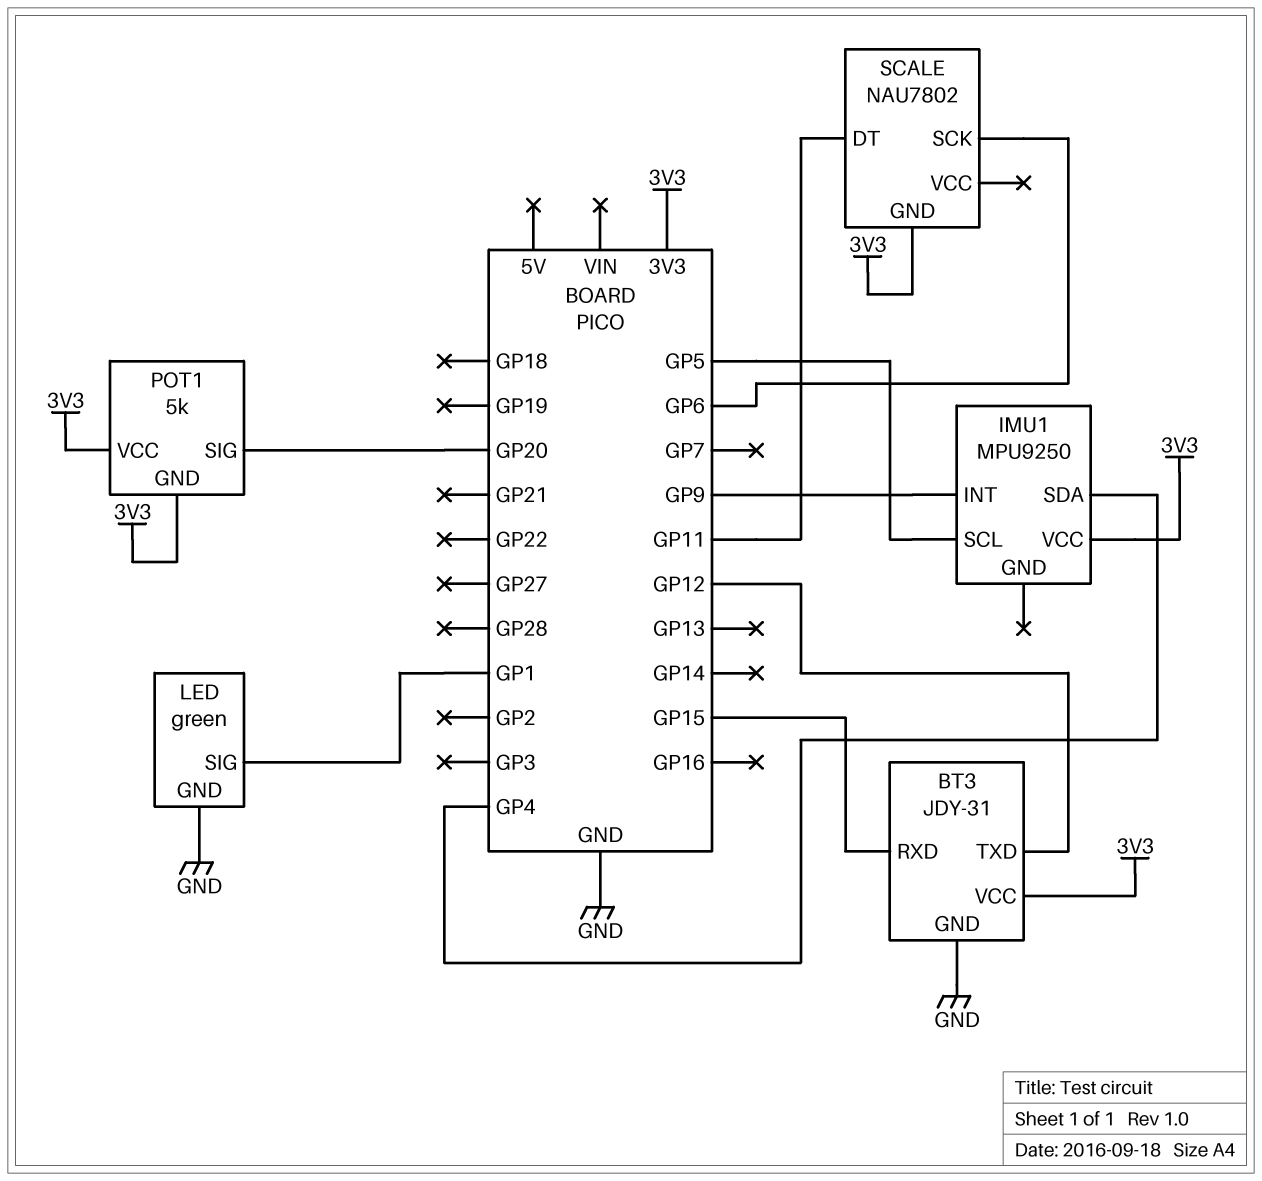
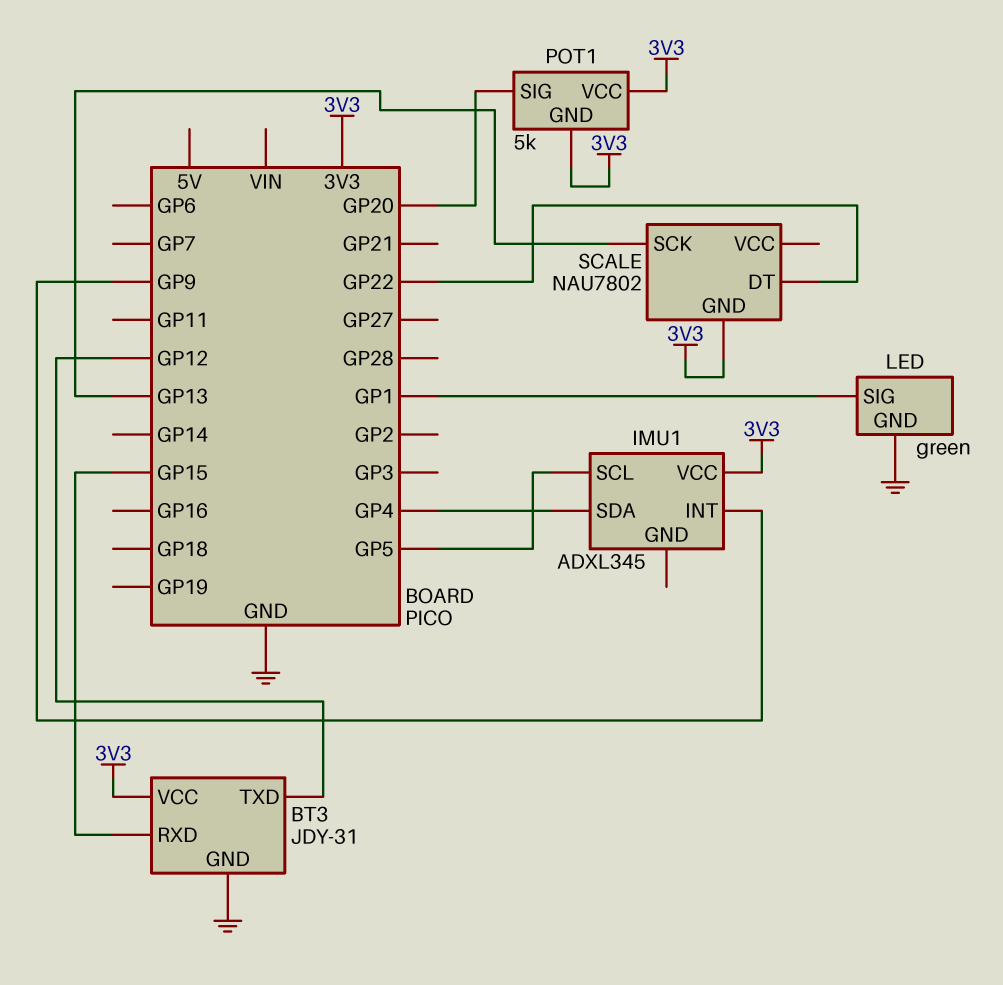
IMU1: MPU9250 -> ADXL345
SCALE pin DT: GP11 -> GP22
SCALE pin SCK: GP6 -> GP13

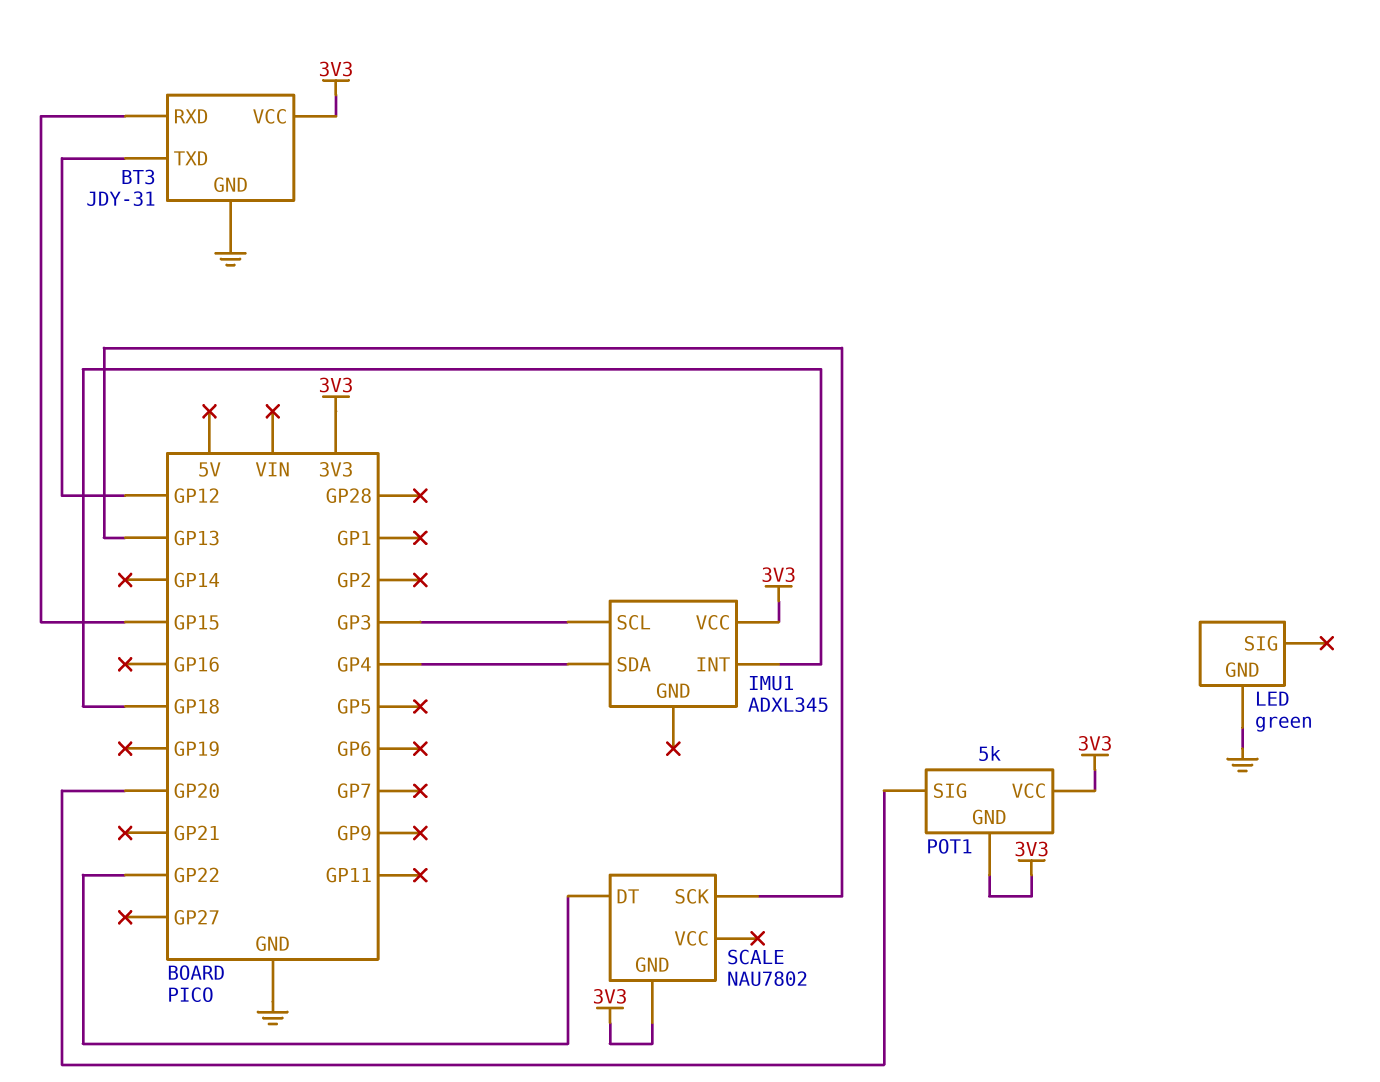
IMU1 pin INT: GP9 -> GP18
IMU1 pin SCL: GP5 -> GP3
LED pin SIG: GP1 -> none

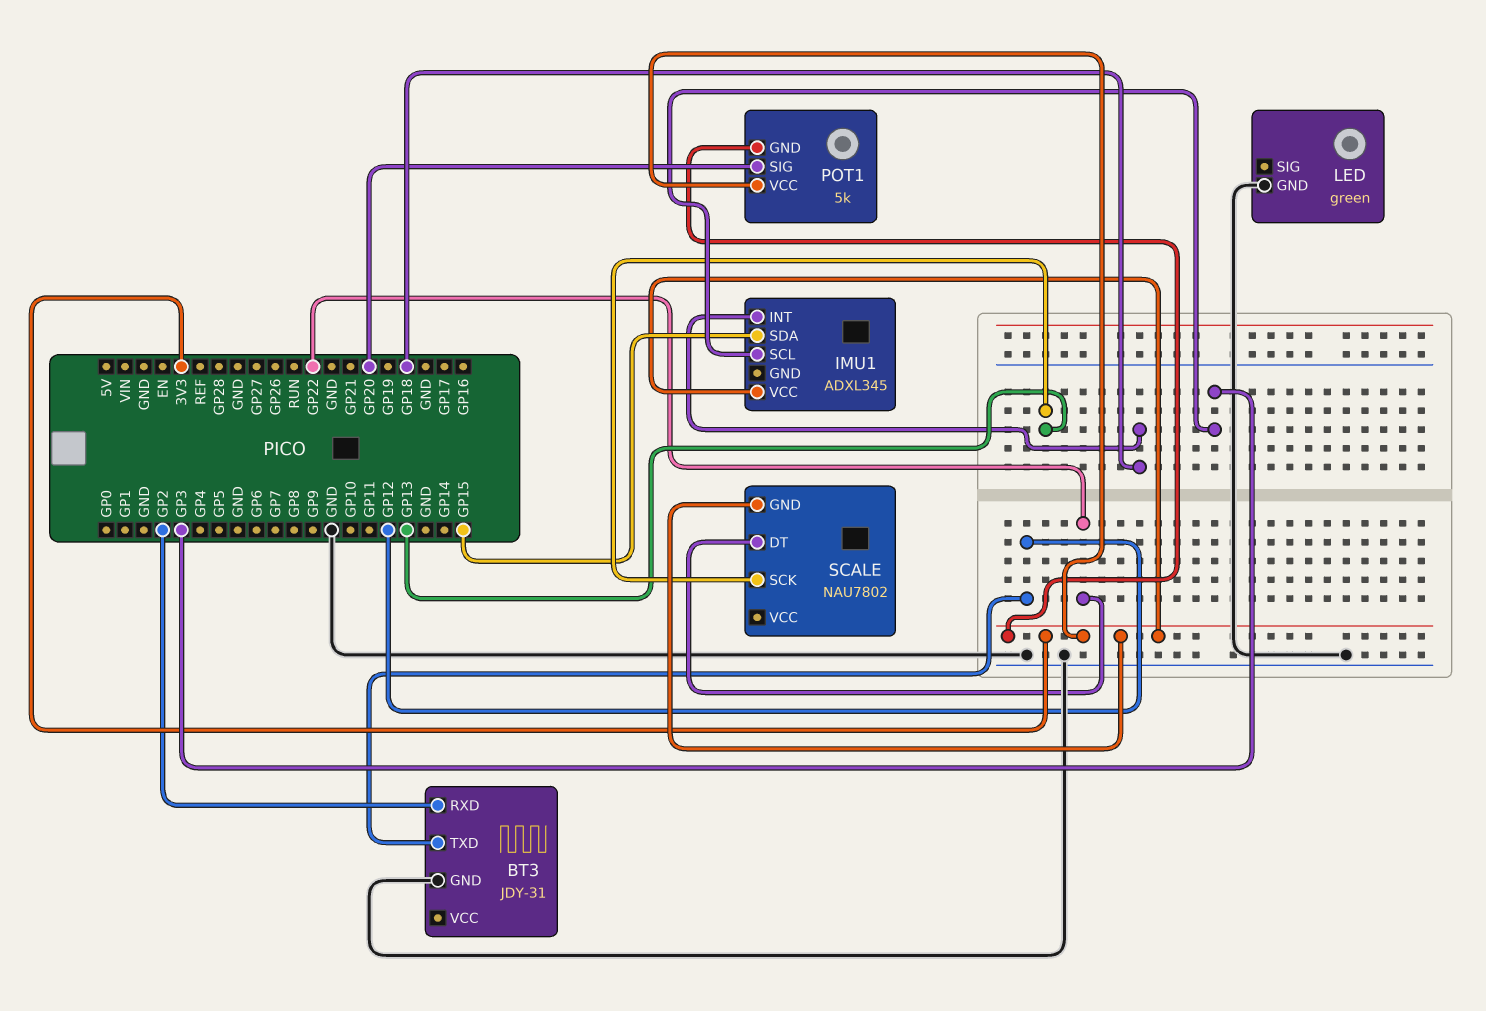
BT3 pin RXD: GP15 -> GP2
BT3 pin VCC: 3V3 -> none
IMU1 pin SDA: GP4 -> GP15

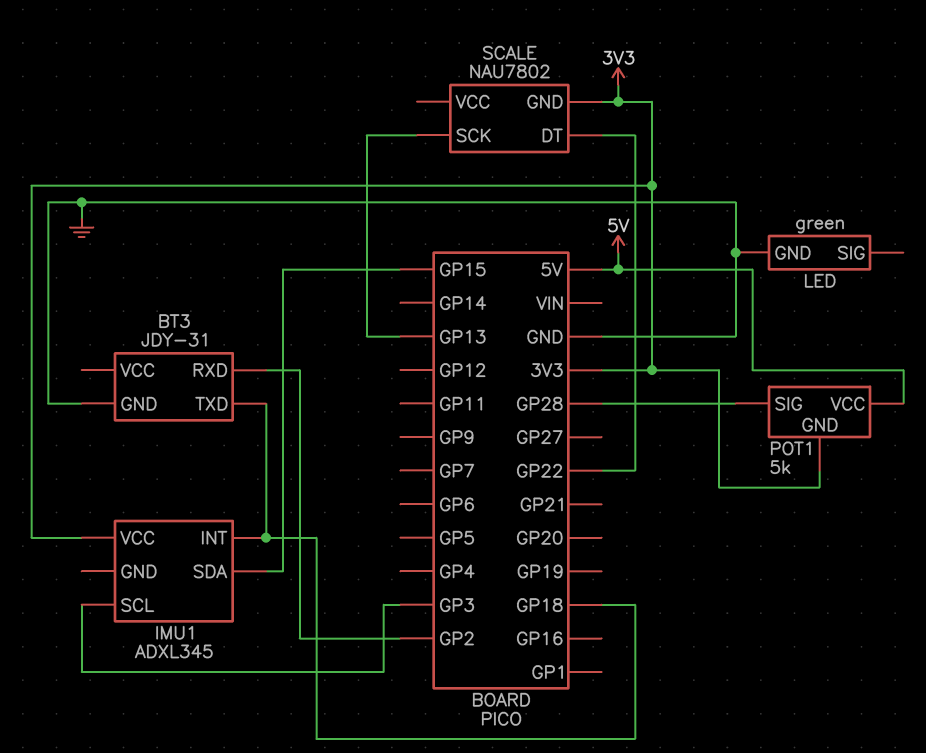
BT3 pin TXD: GP12 -> GP18
POT1 pin SIG: GP20 -> GP28
POT1 pin VCC: 3V3 -> 5V

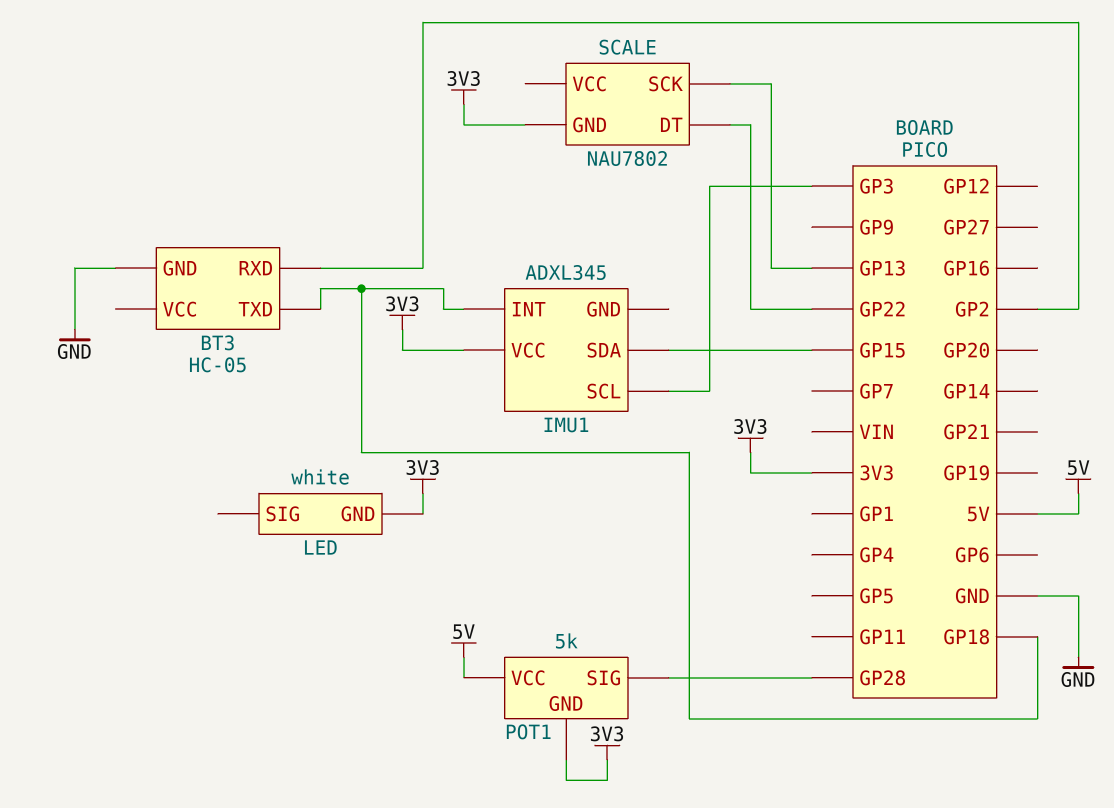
BT3: JDY-31 -> HC-05
LED: green -> white
LED pin GND: GND -> 3V3

